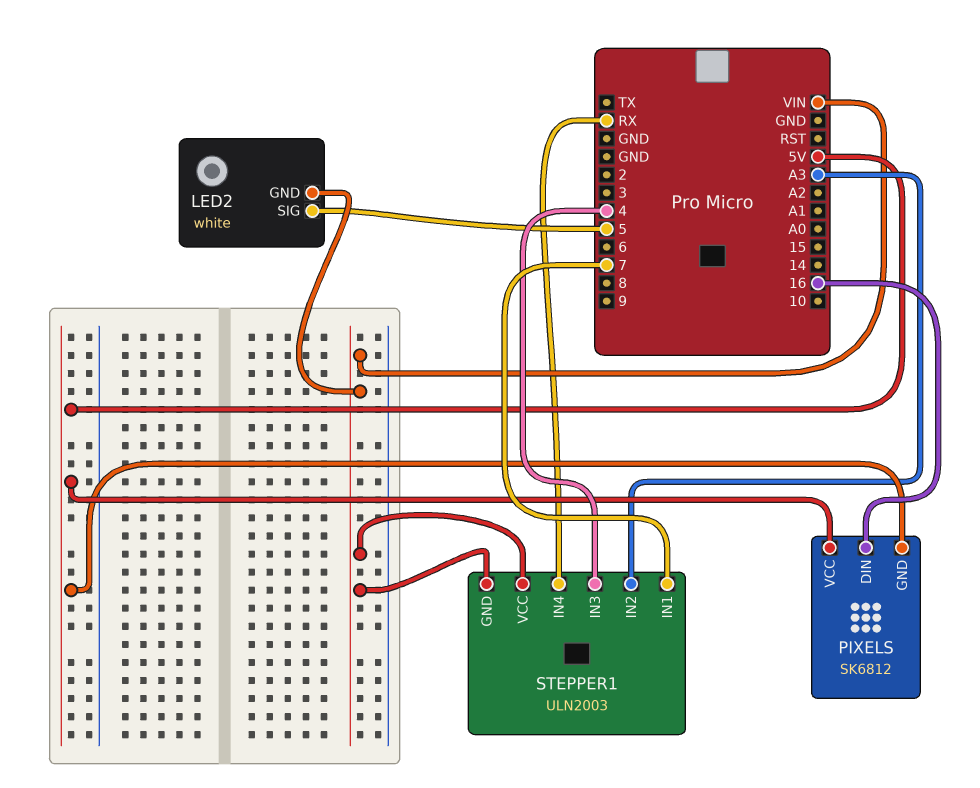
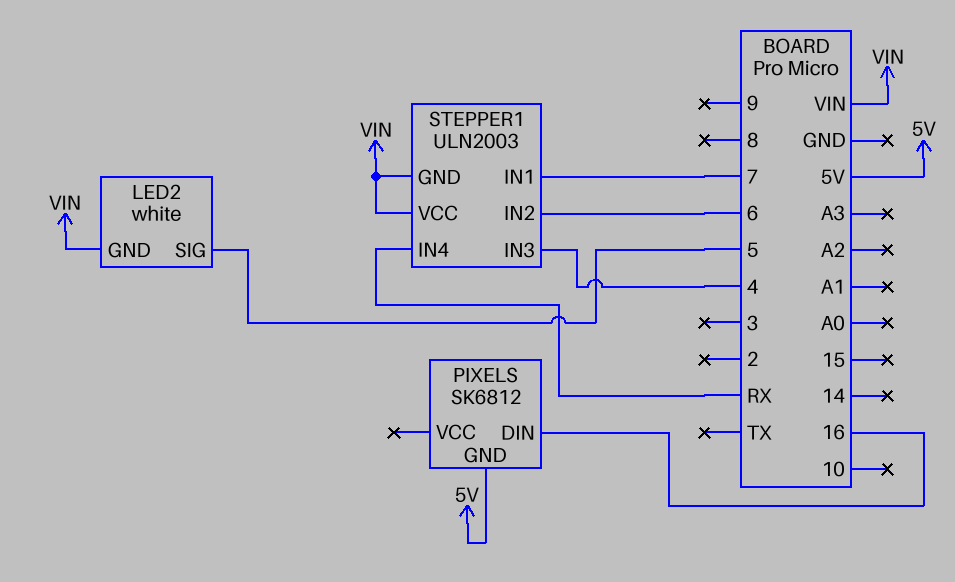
PIXELS pin VCC: 5V -> none
STEPPER1 pin IN2: A3 -> 6

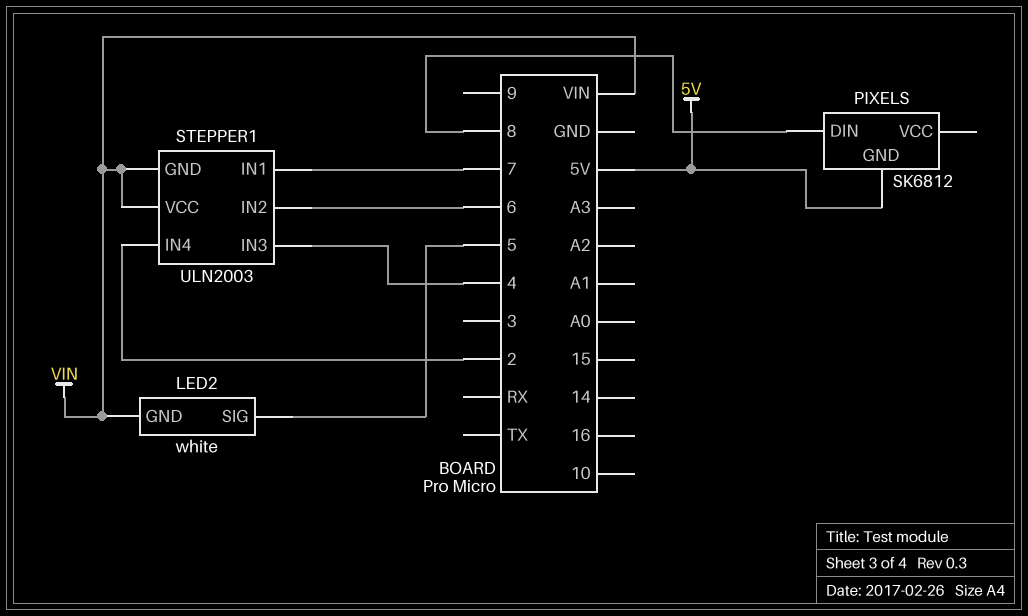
PIXELS pin DIN: 16 -> 8
STEPPER1 pin IN4: RX -> 2

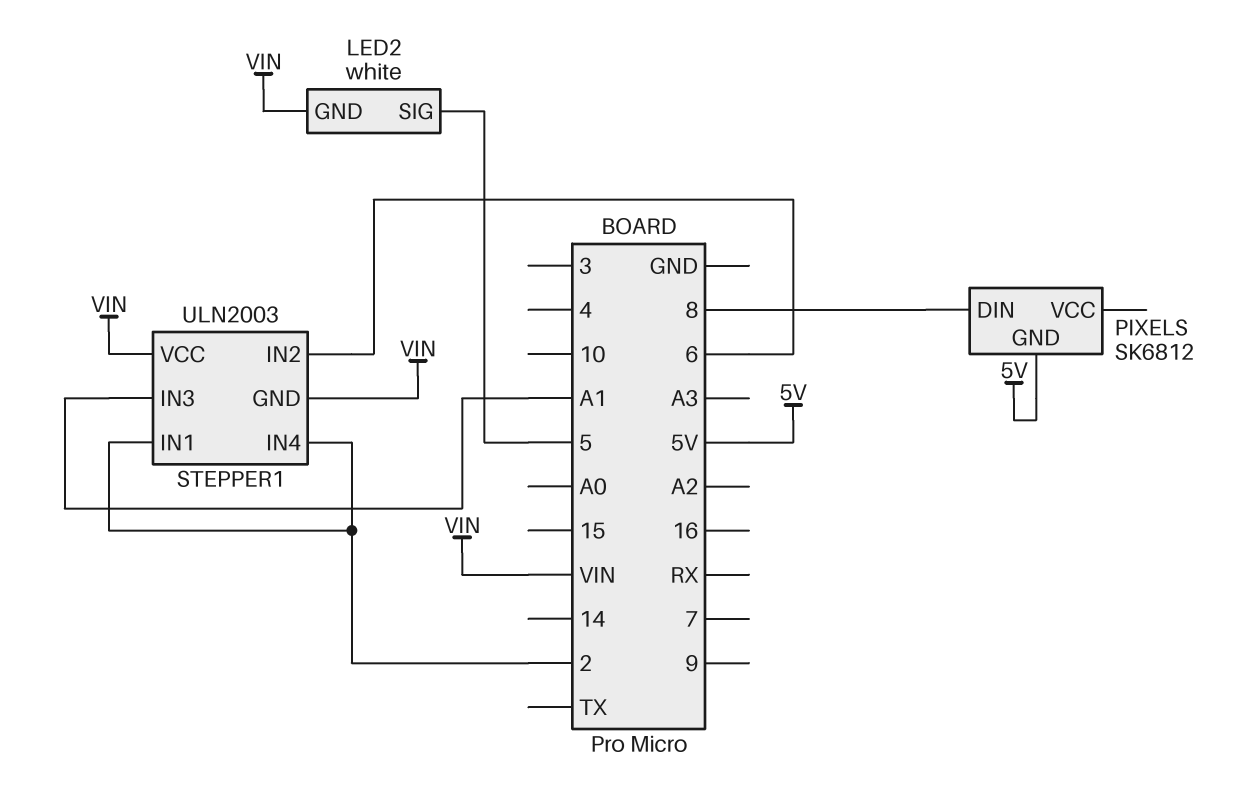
STEPPER1 pin IN1: 7 -> 2
STEPPER1 pin IN3: 4 -> A1

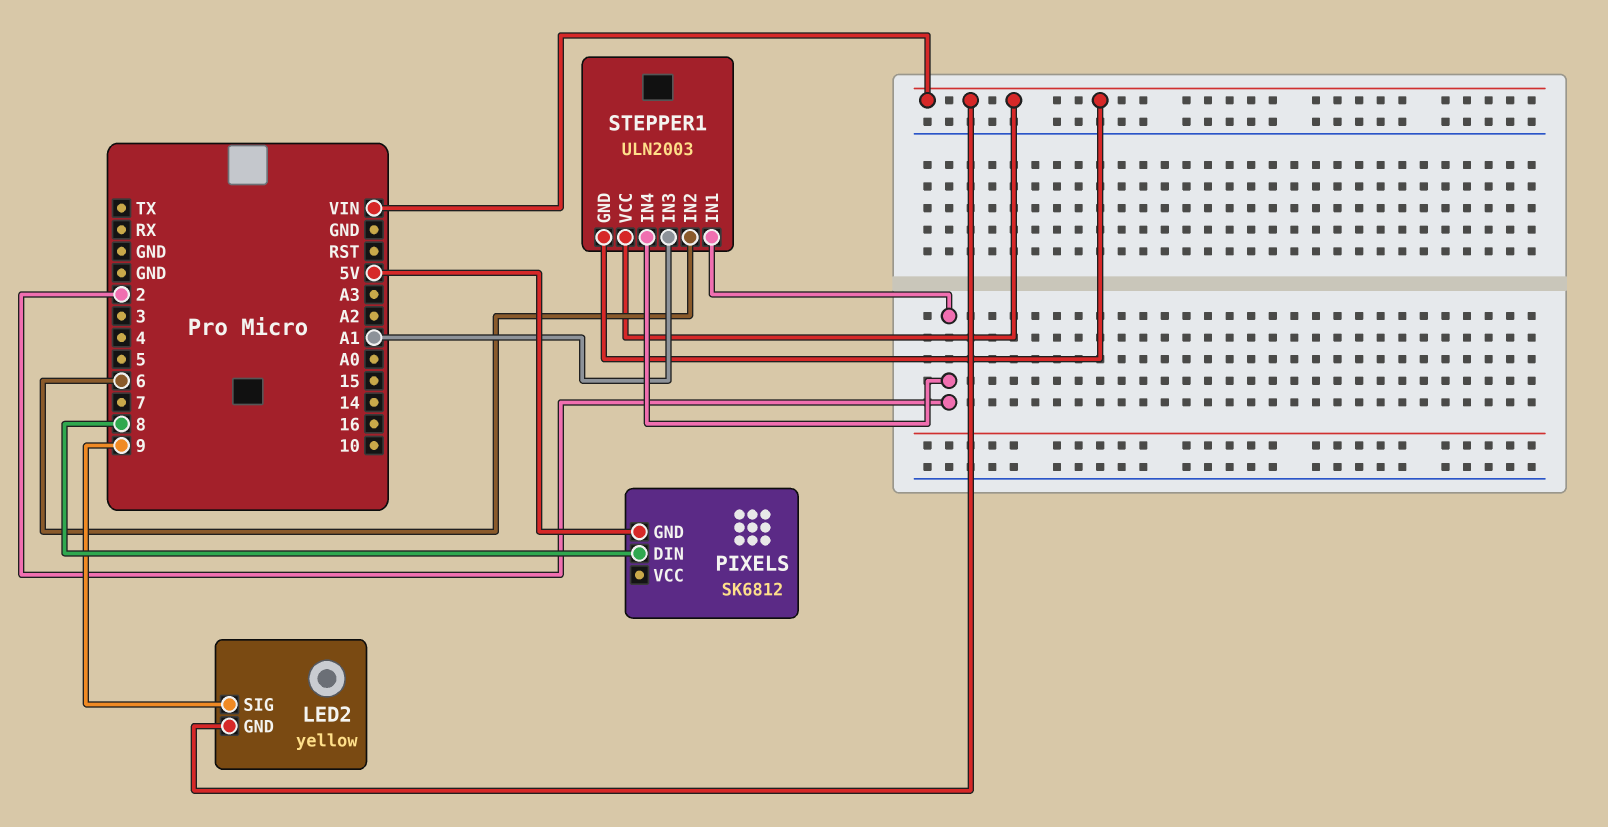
LED2: white -> yellow
LED2 pin SIG: 5 -> 9

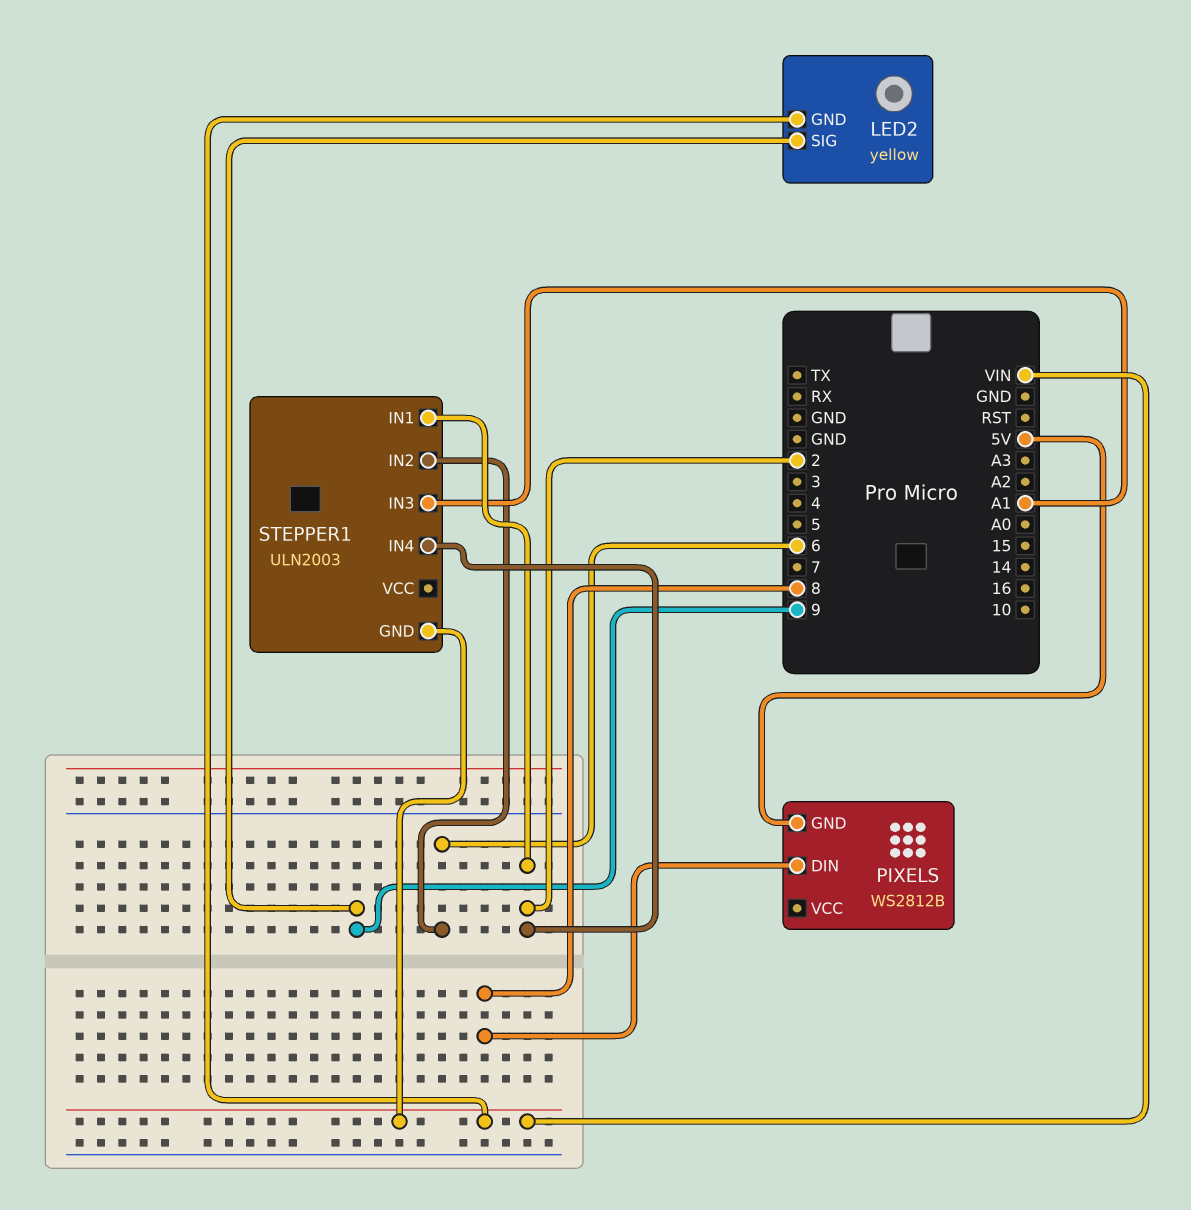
PIXELS: SK6812 -> WS2812B
STEPPER1 pin VCC: VIN -> none

